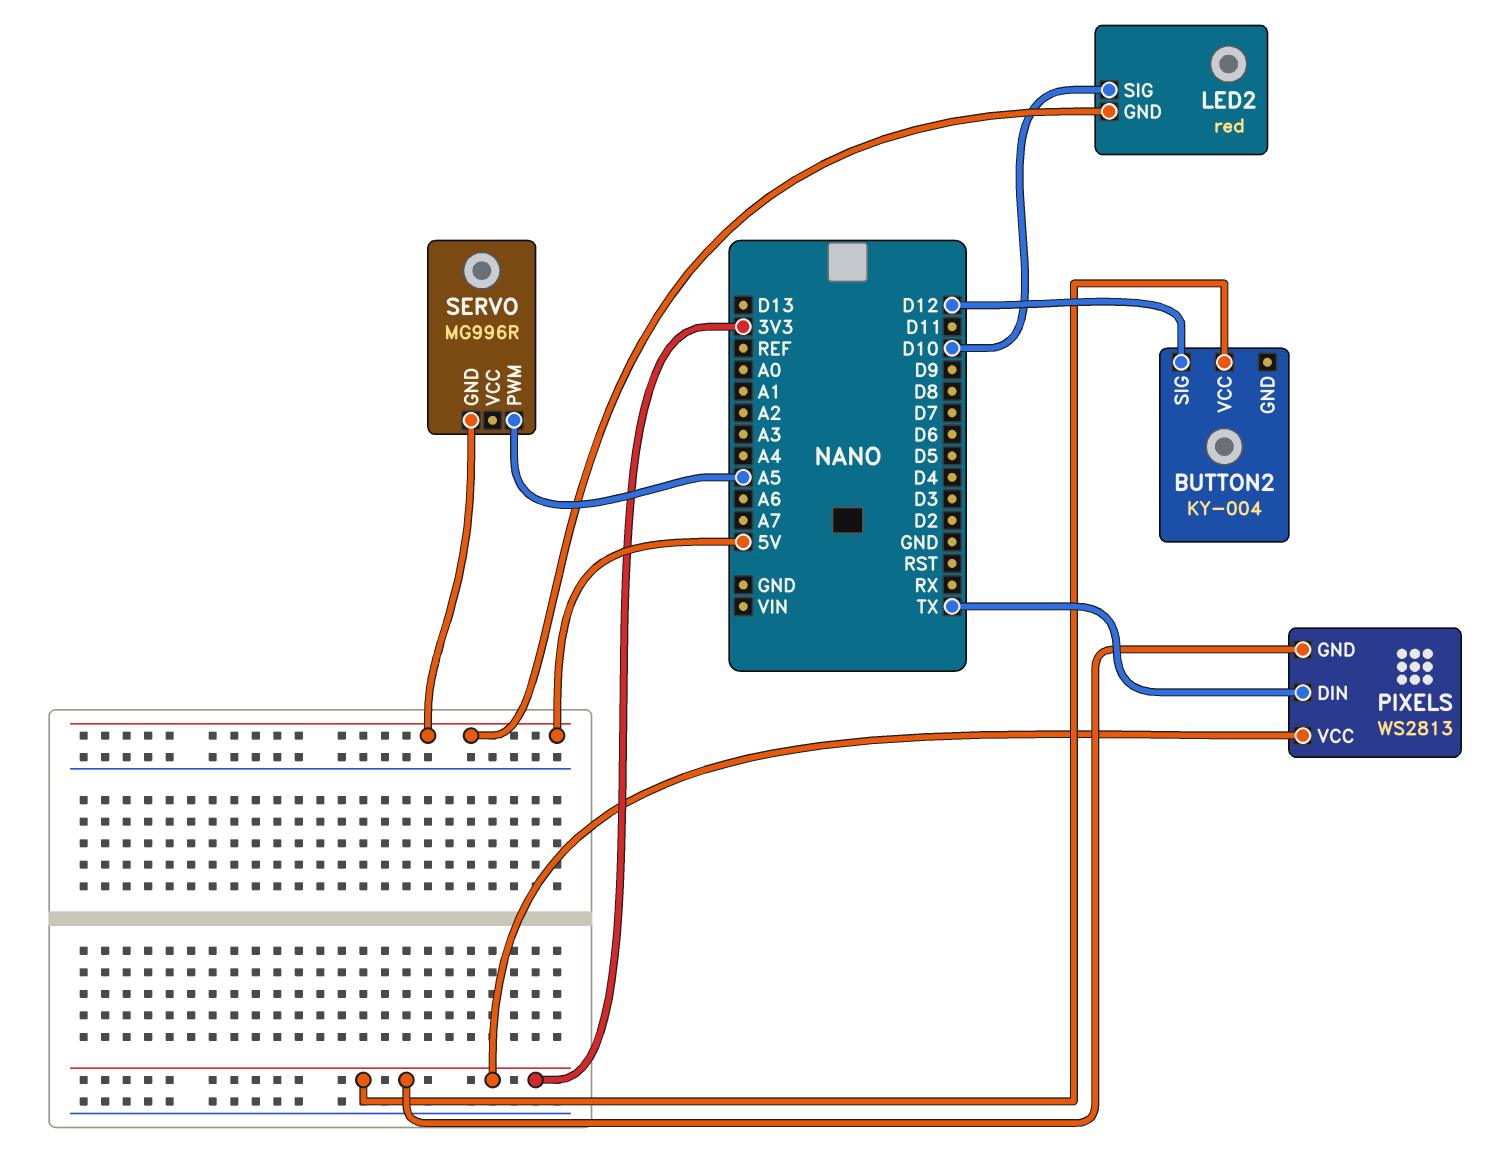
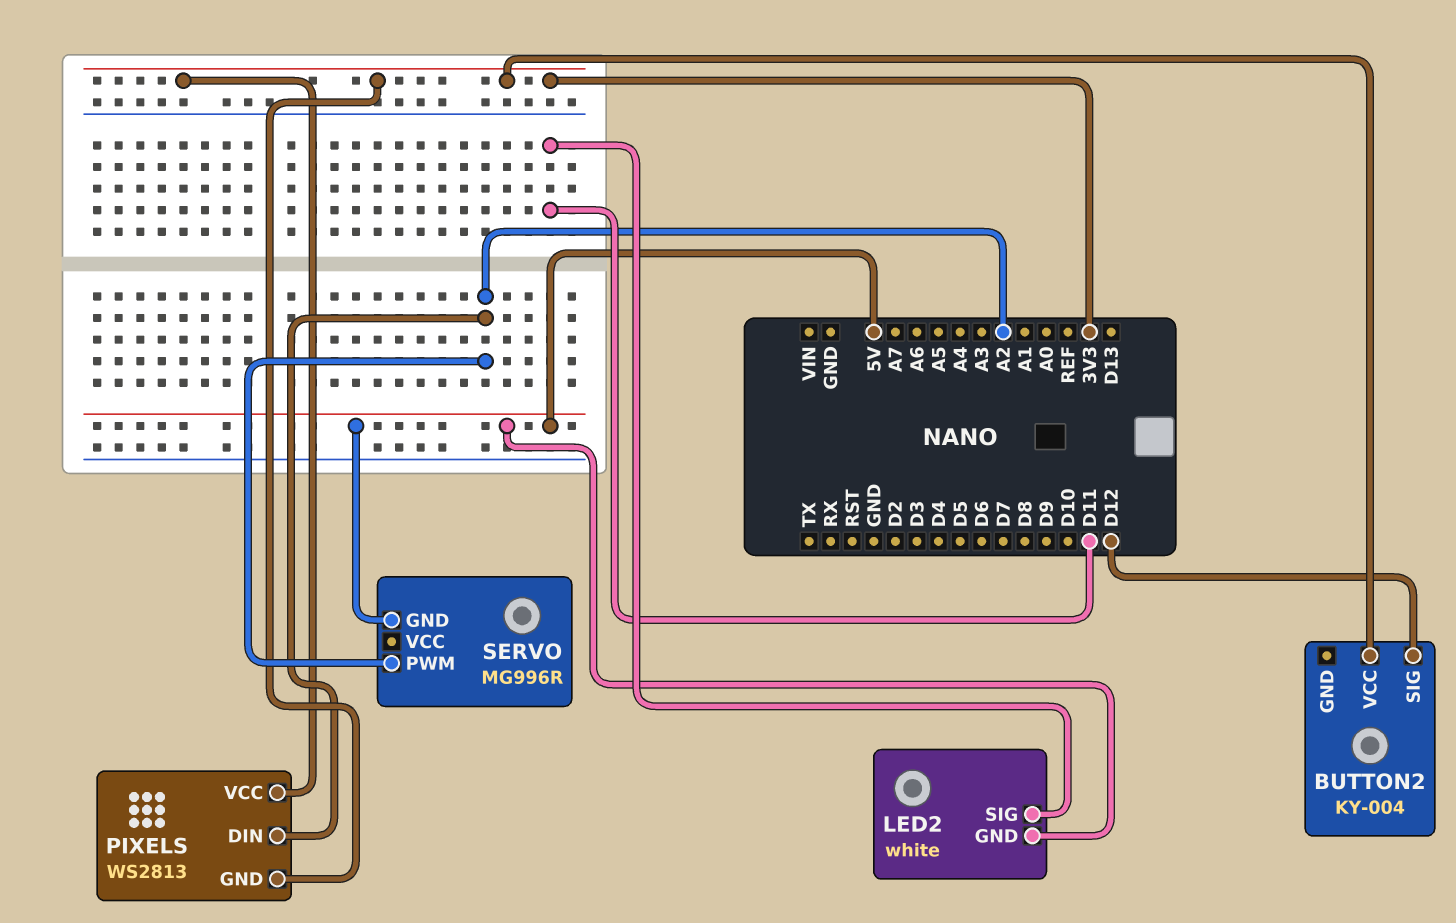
LED2: red -> white
LED2 pin SIG: D10 -> D11
PIXELS pin DIN: TX -> A2
SERVO pin PWM: A5 -> A2

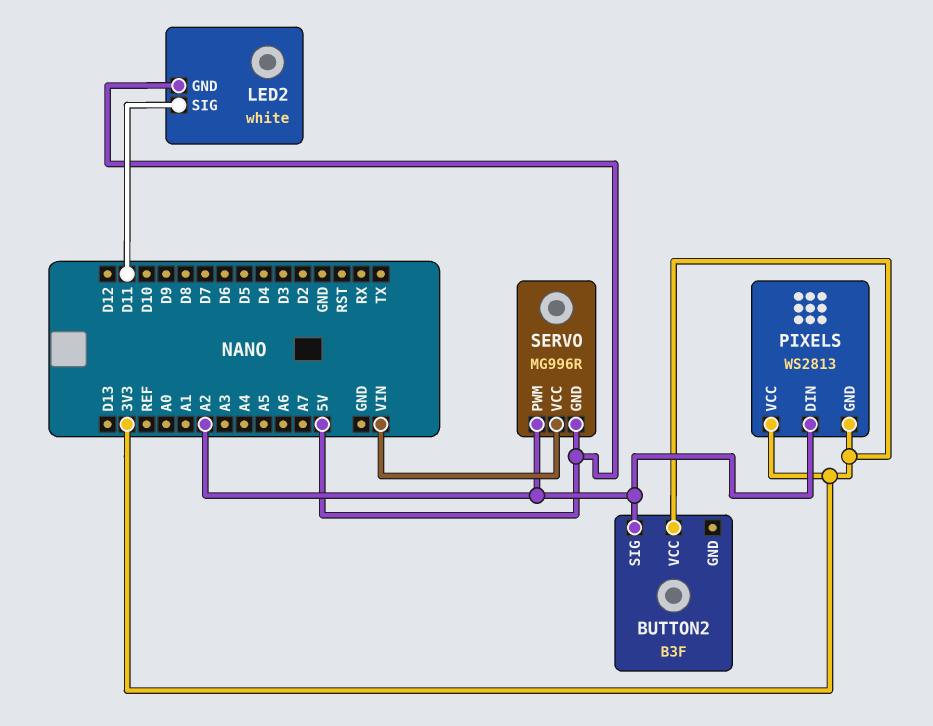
BUTTON2: KY-004 -> B3F
BUTTON2 pin SIG: D12 -> A2
SERVO pin VCC: none -> VIN

